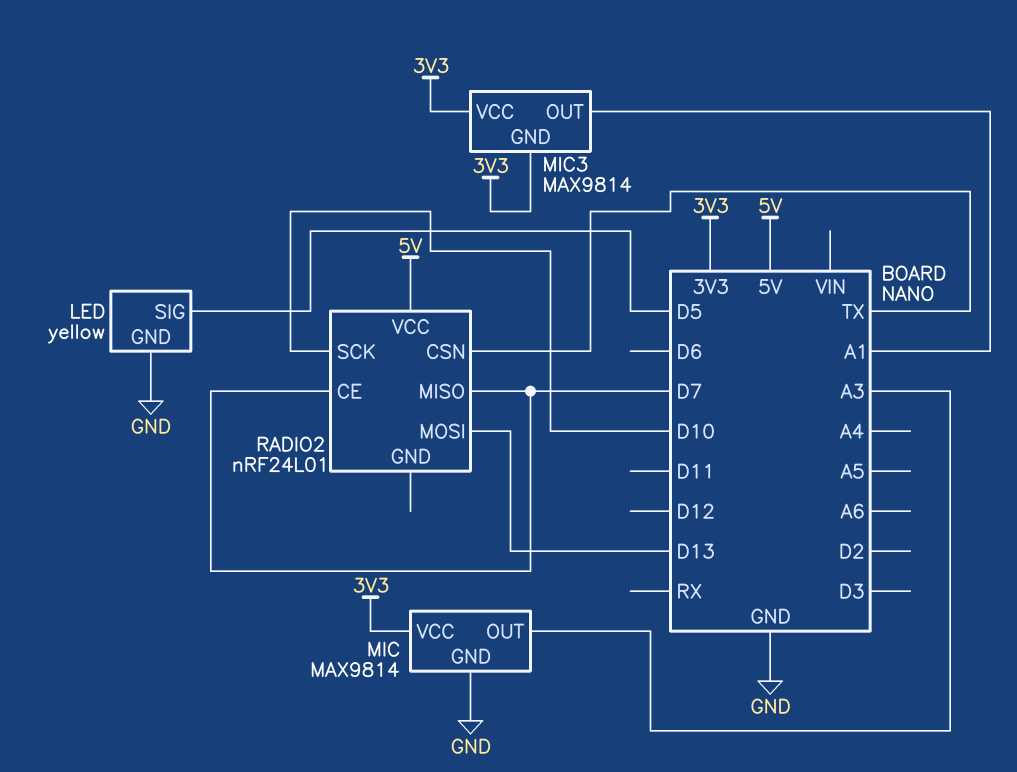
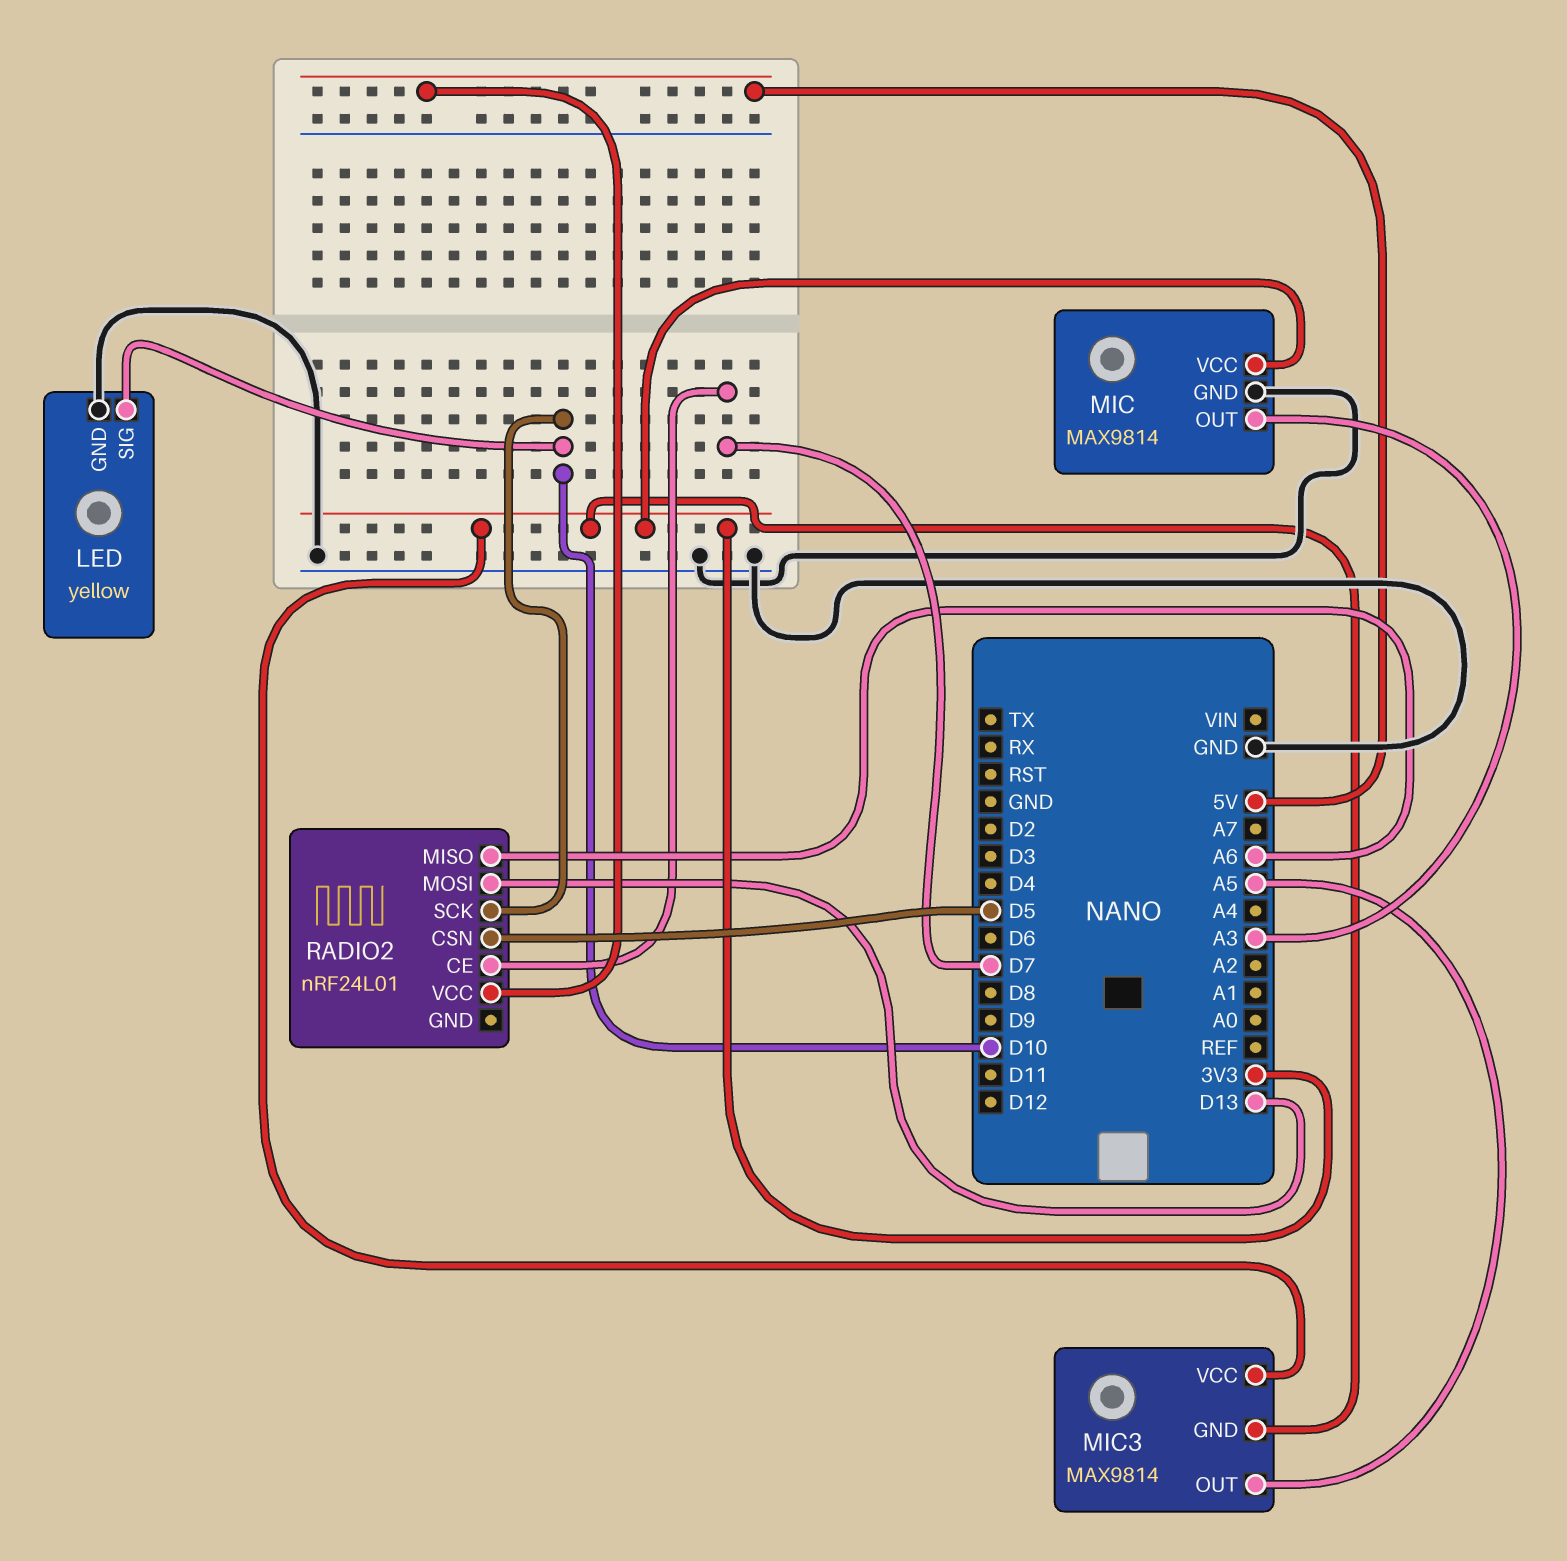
LED pin SIG: D5 -> D10
MIC3 pin OUT: A1 -> A5
RADIO2 pin CSN: TX -> D5
RADIO2 pin MISO: D7 -> A6

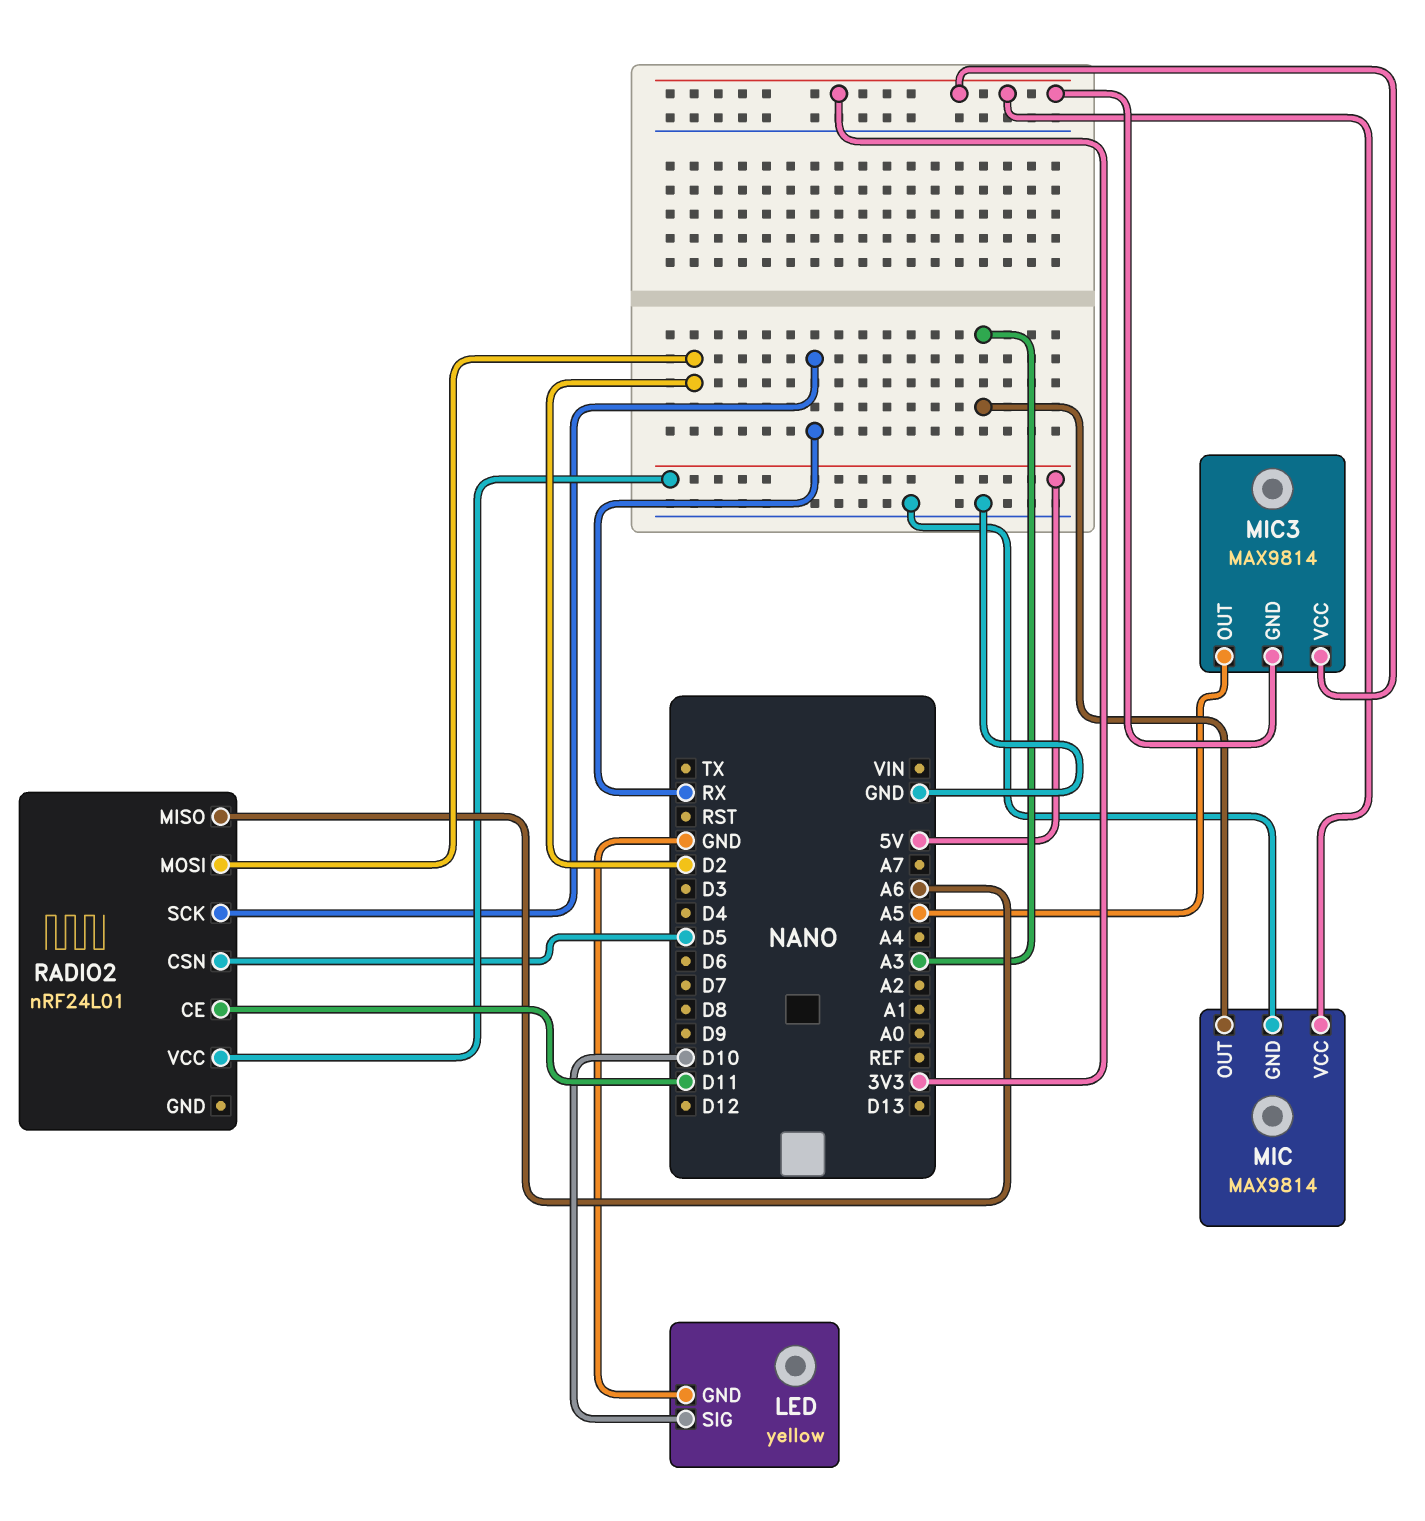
RADIO2 pin CE: D7 -> D11
RADIO2 pin MOSI: D13 -> D2
RADIO2 pin SCK: D10 -> RX

